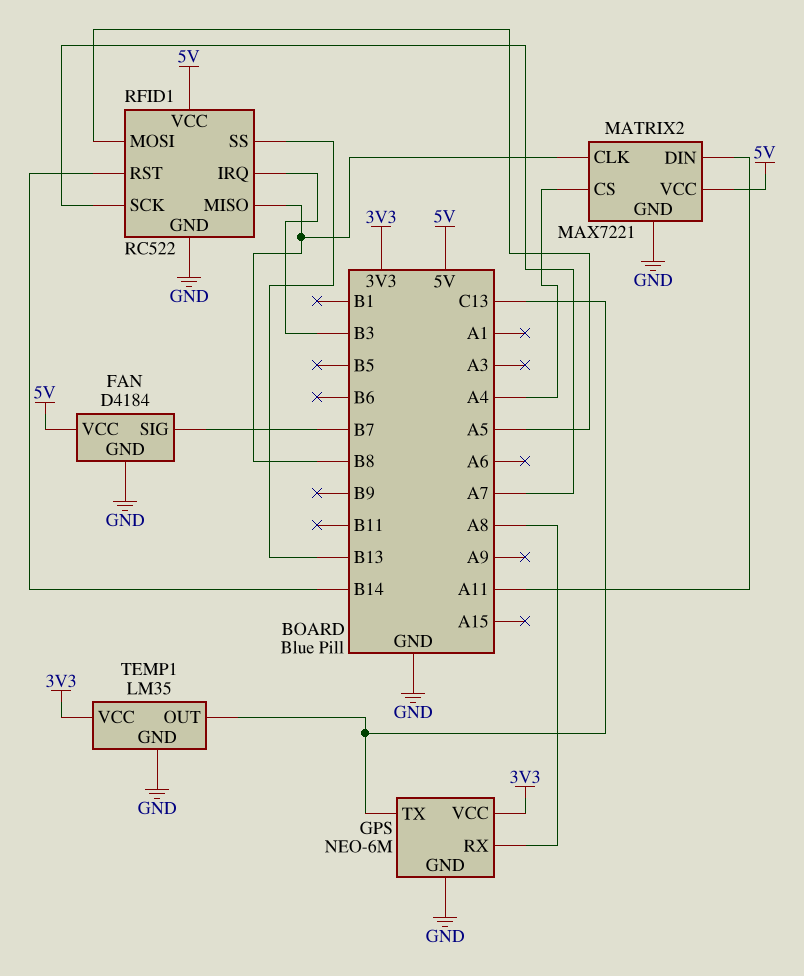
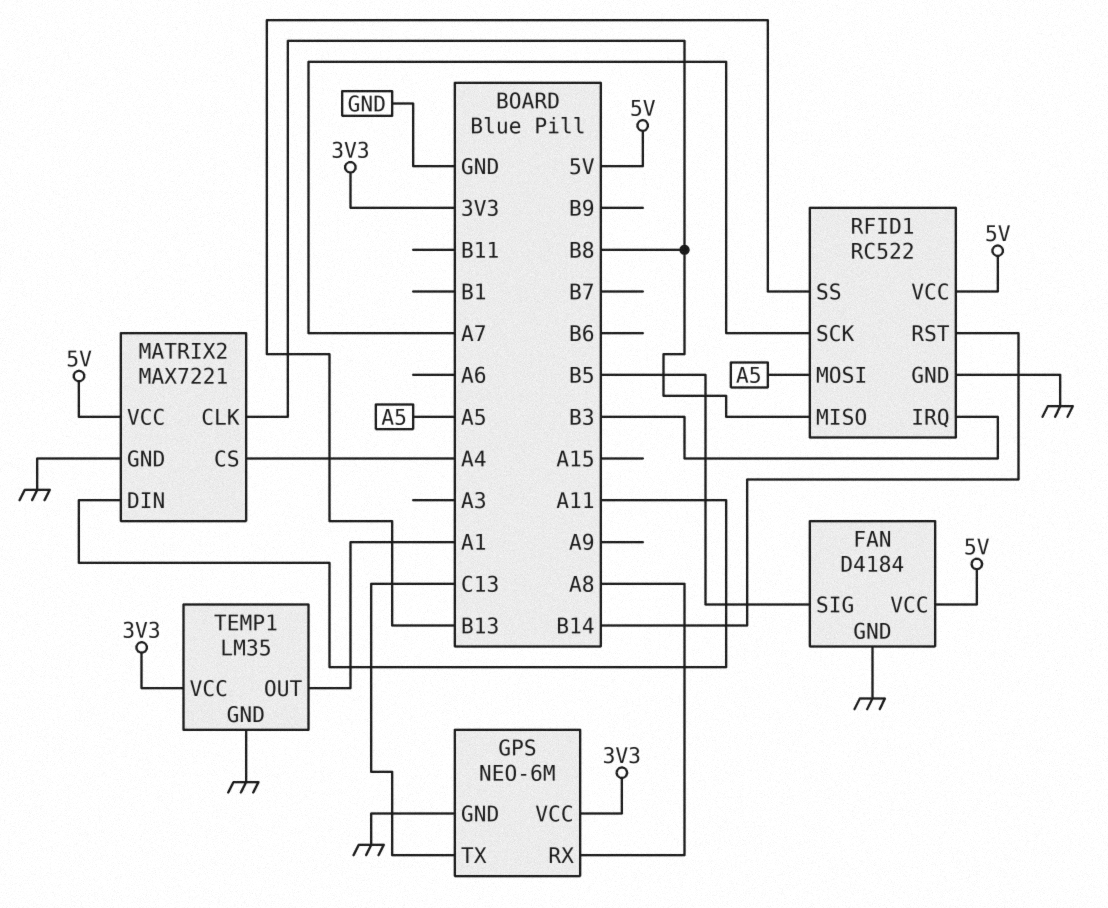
FAN pin SIG: B7 -> B5
TEMP1 pin OUT: C13 -> A1

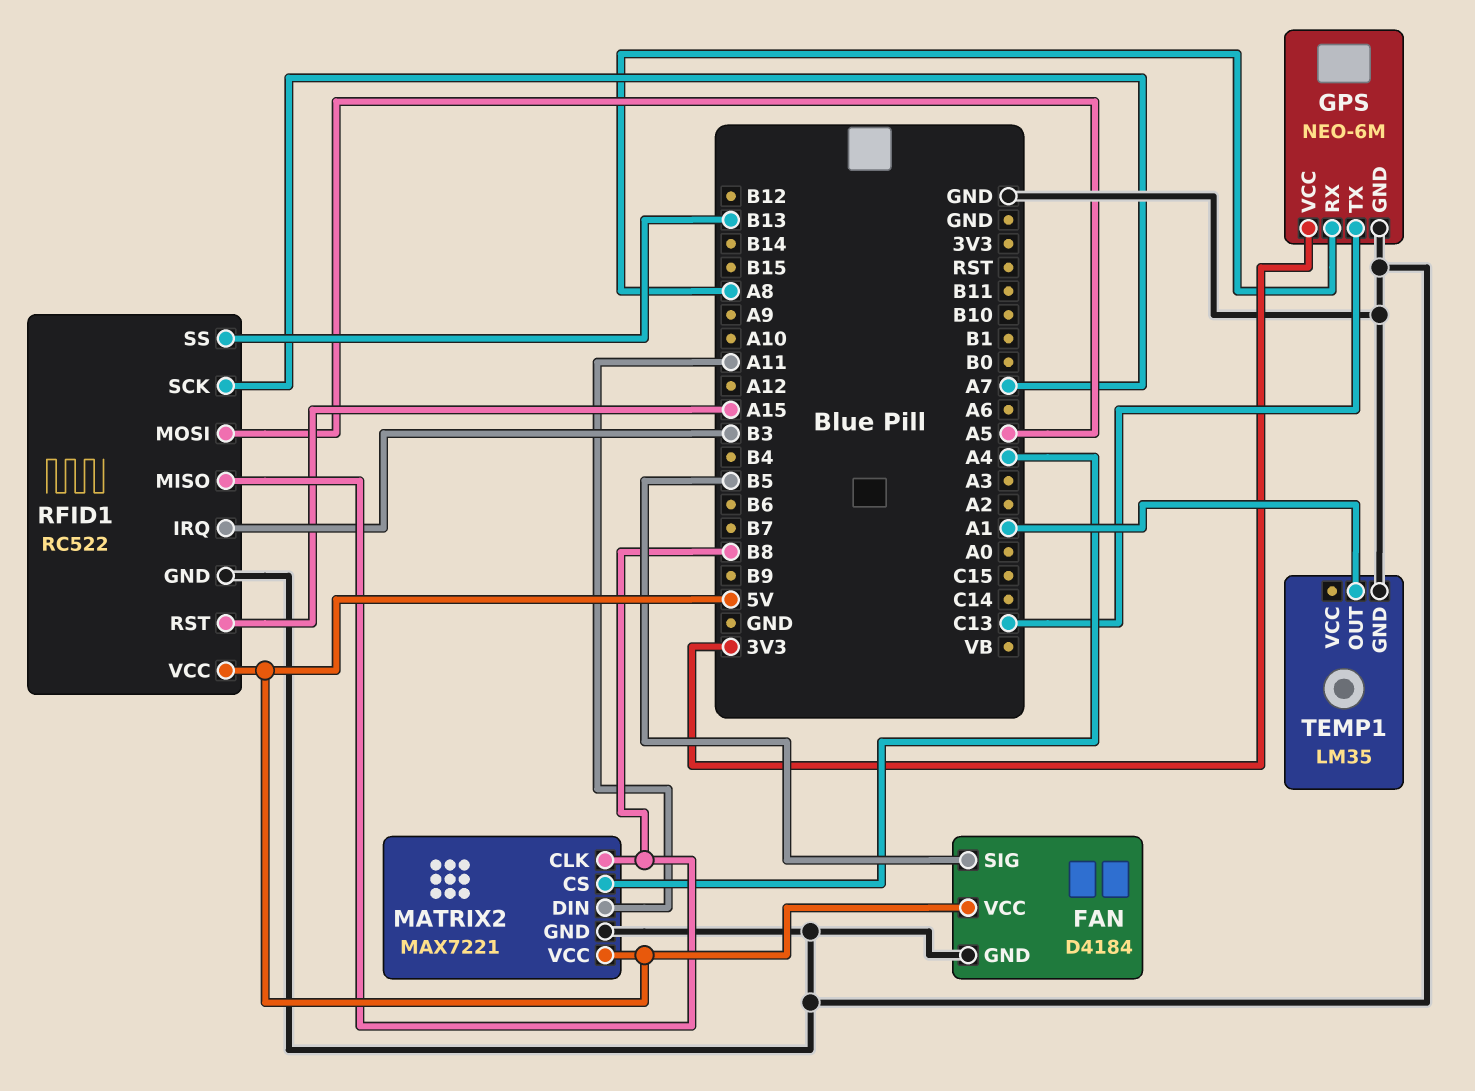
RFID1 pin RST: B14 -> A15
TEMP1 pin VCC: 3V3 -> none

